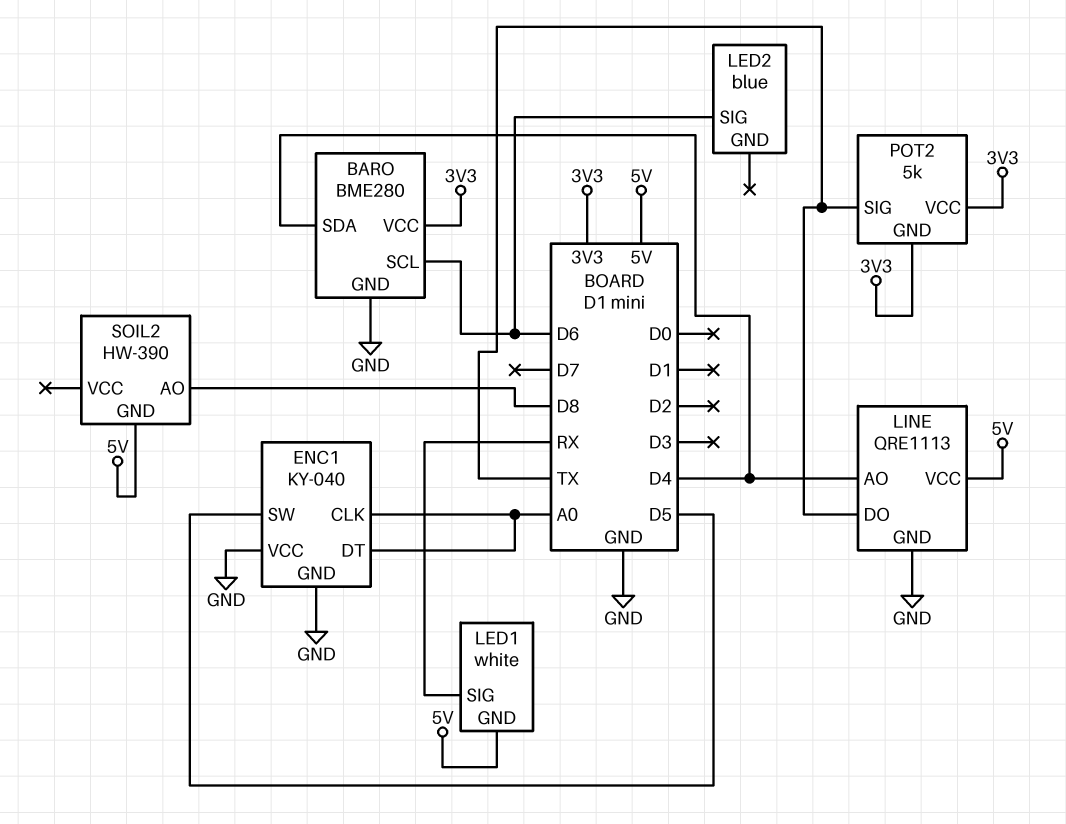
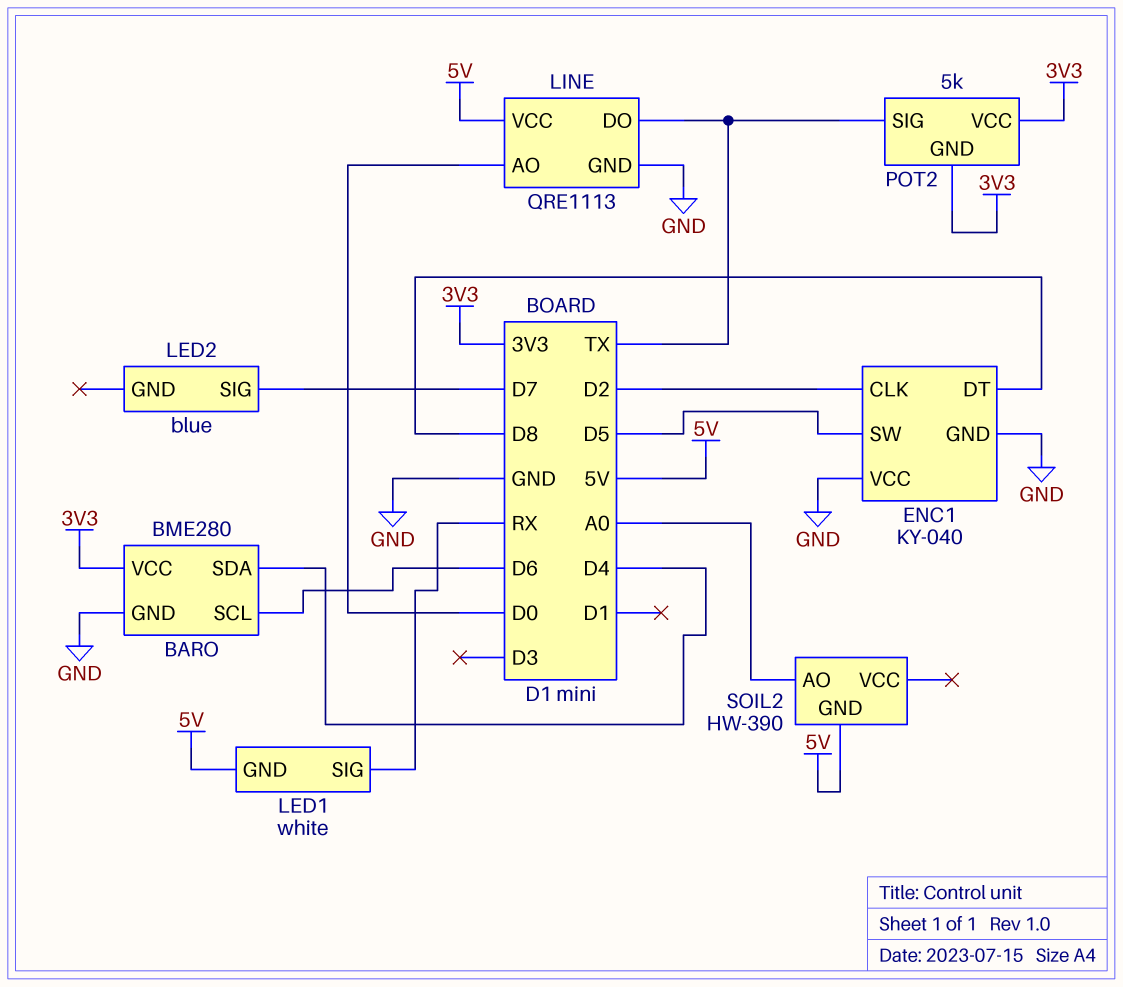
ENC1 pin CLK: A0 -> D2
ENC1 pin DT: A0 -> D8
LED2 pin SIG: D6 -> D7
LINE pin AO: D4 -> D0
SOIL2 pin AO: D8 -> A0

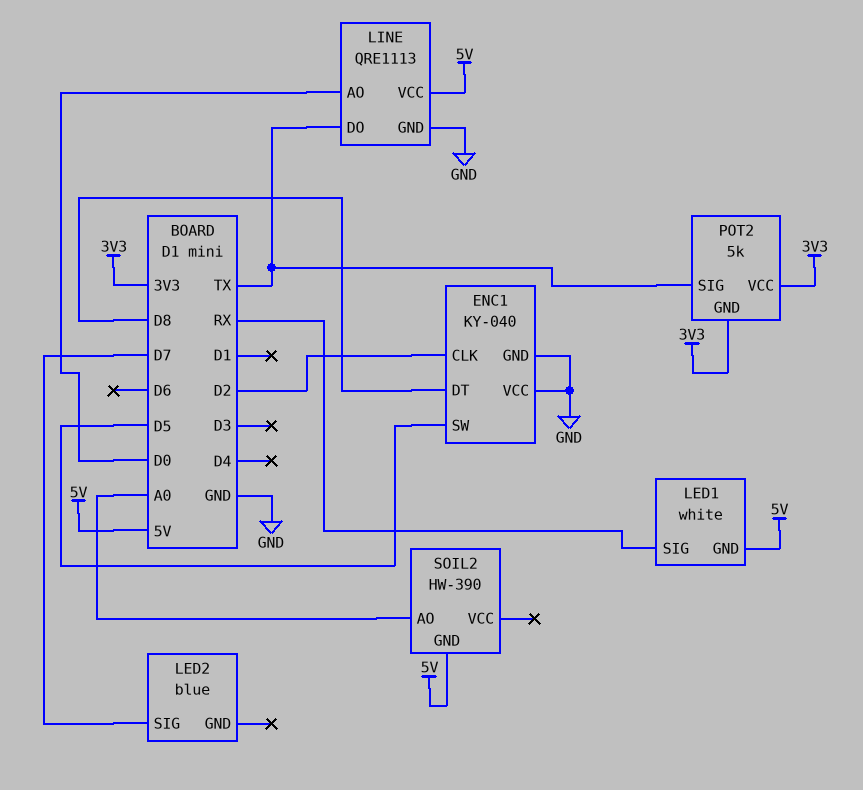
BARO: BME280 -> none
BARO pin GND: GND -> none
BARO pin SCL: D6 -> none
BARO pin SDA: D4 -> none
BARO pin VCC: 3V3 -> none

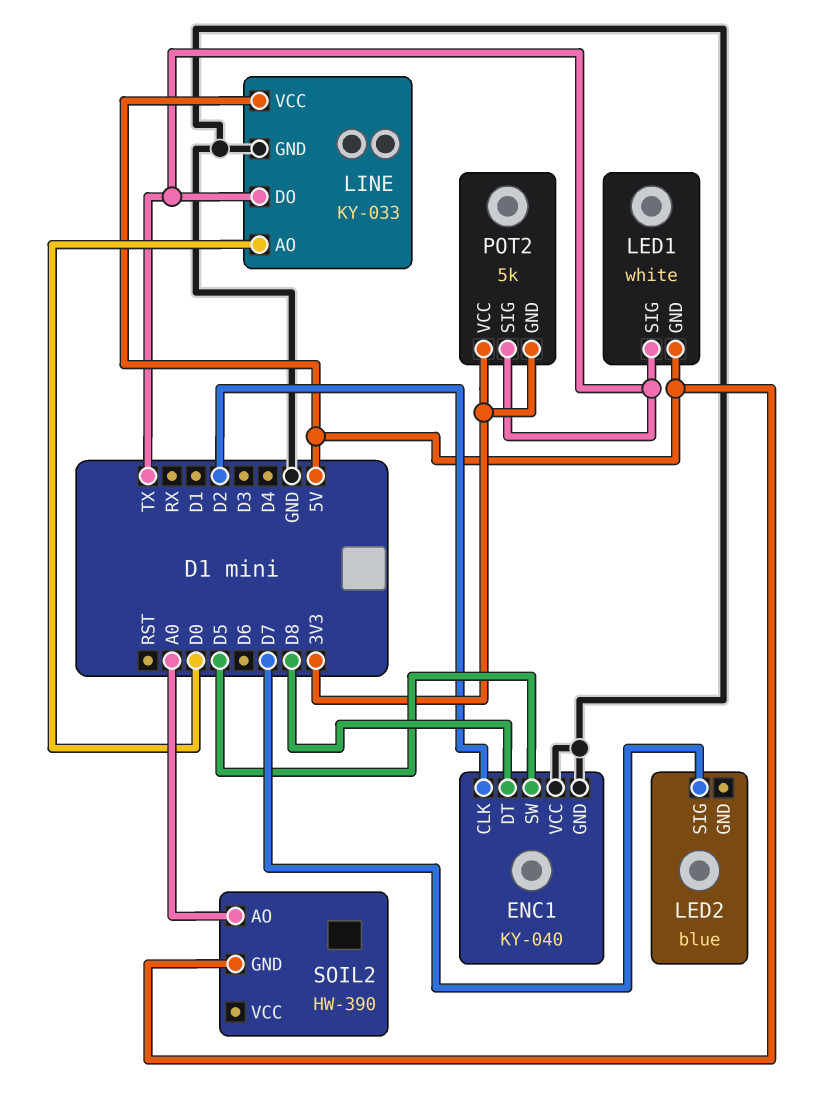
LED1 pin SIG: RX -> TX
LINE: QRE1113 -> KY-033

